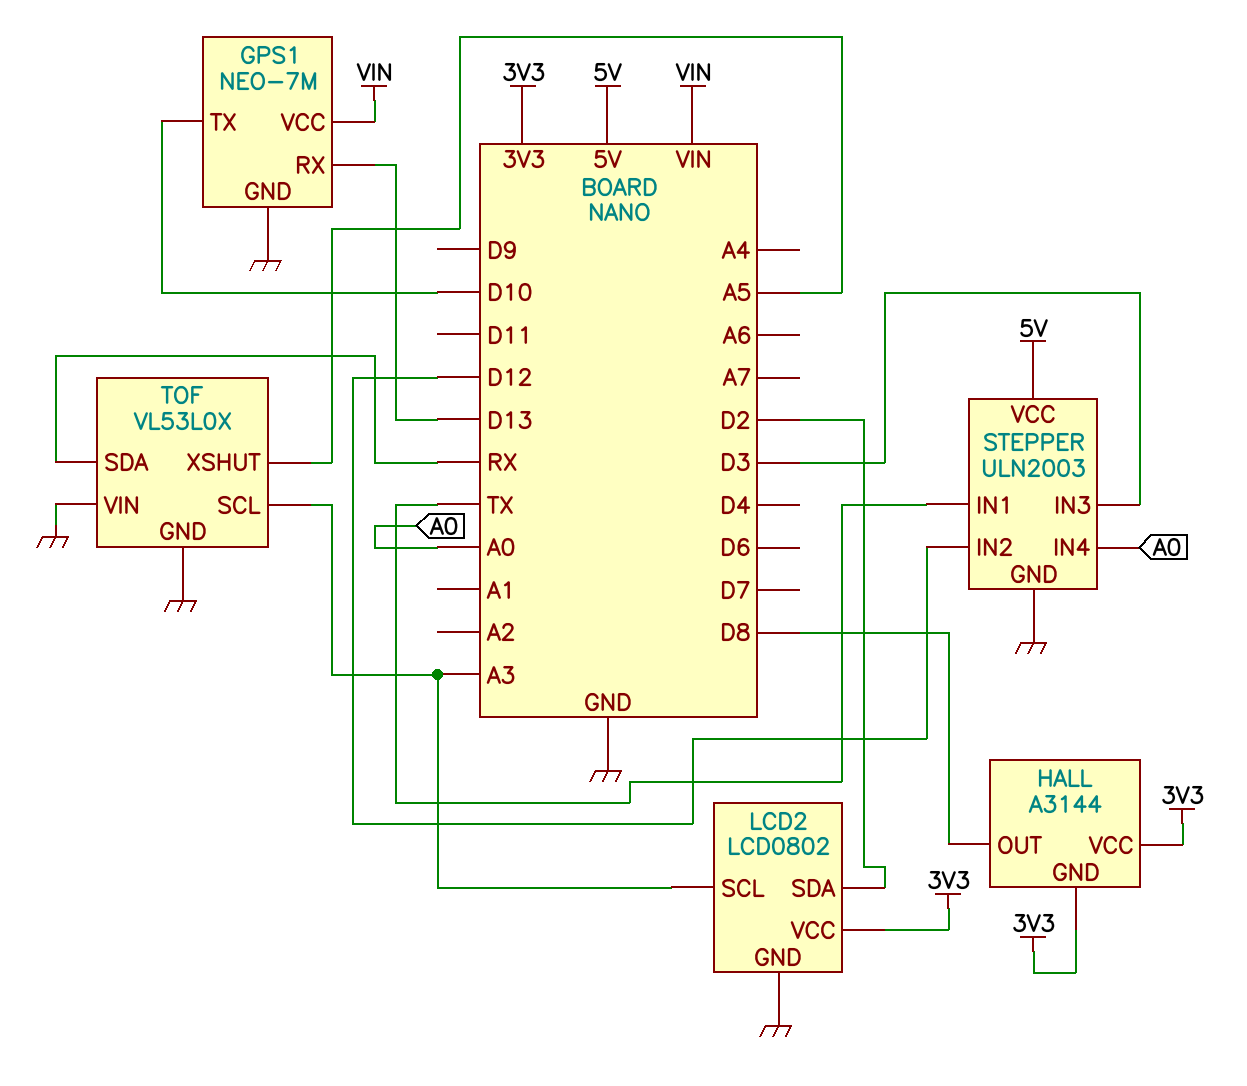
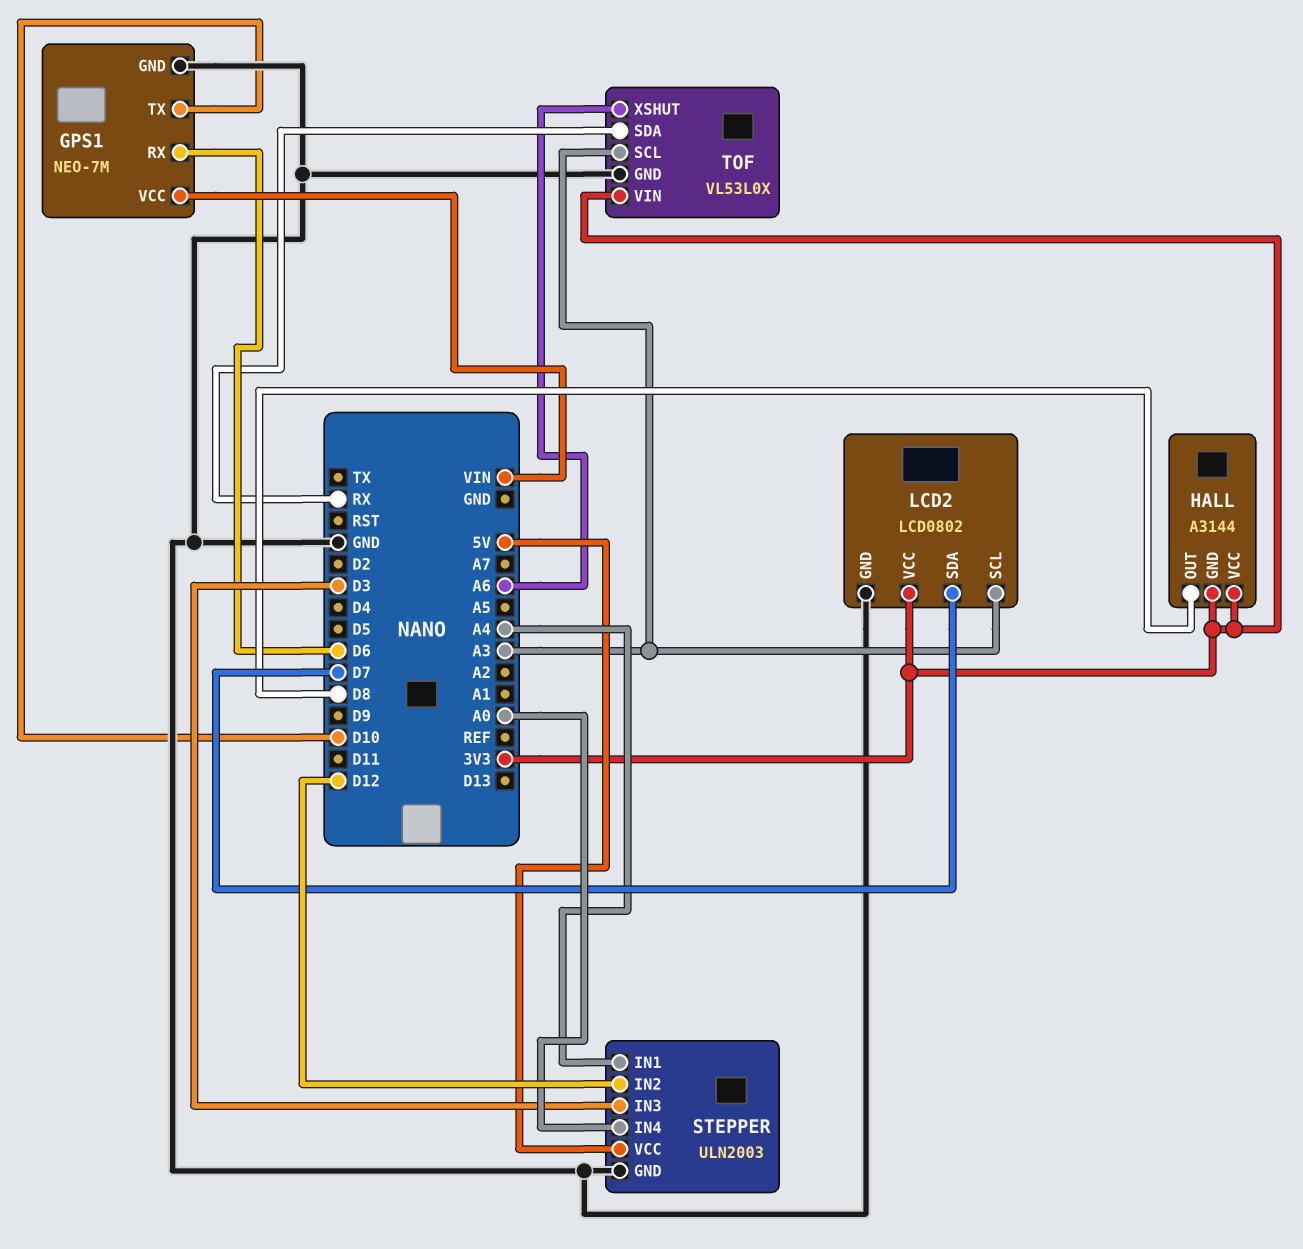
GPS1 pin RX: D13 -> D6
LCD2 pin SDA: D2 -> D7
STEPPER pin IN1: TX -> A4
TOF pin VIN: GND -> 3V3
TOF pin XSHUT: A5 -> A6

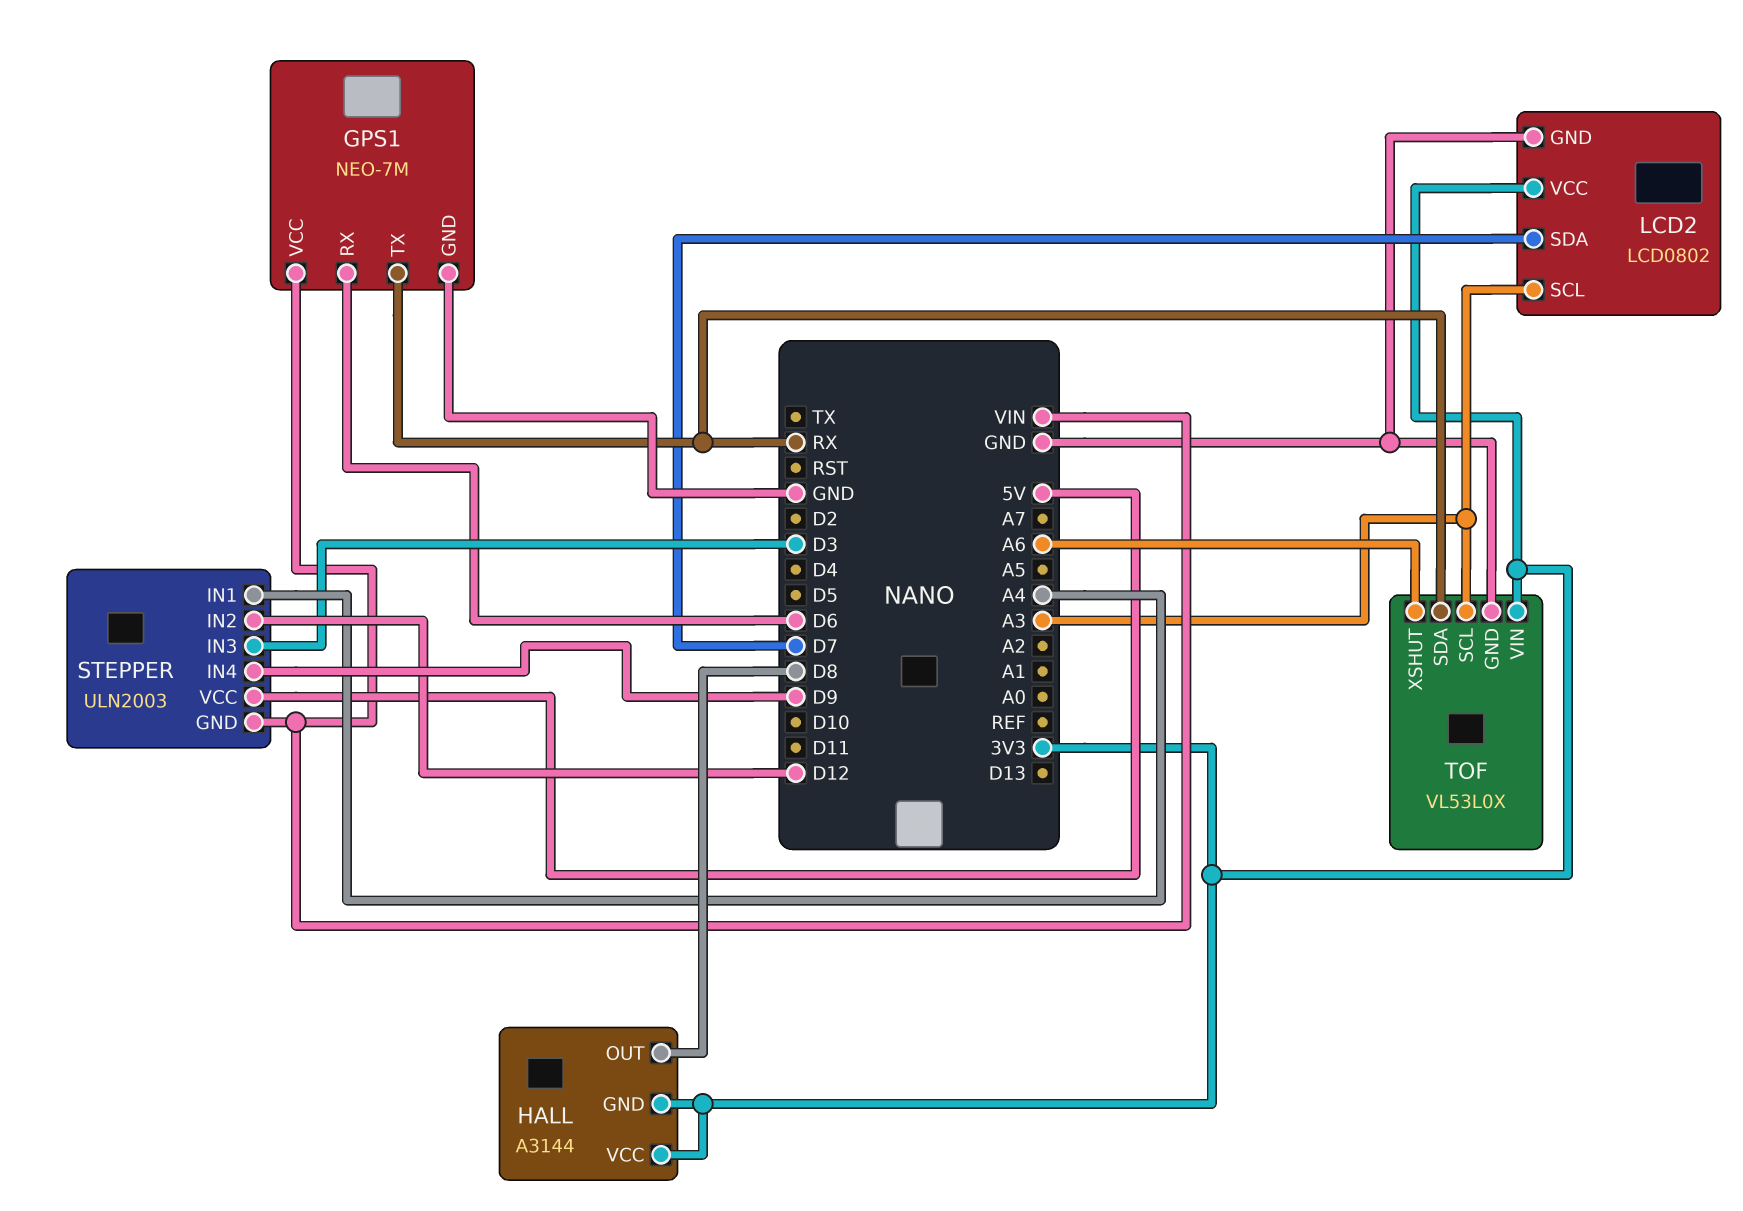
GPS1 pin TX: D10 -> RX
STEPPER pin GND: GND -> VIN
STEPPER pin IN4: A0 -> D9

